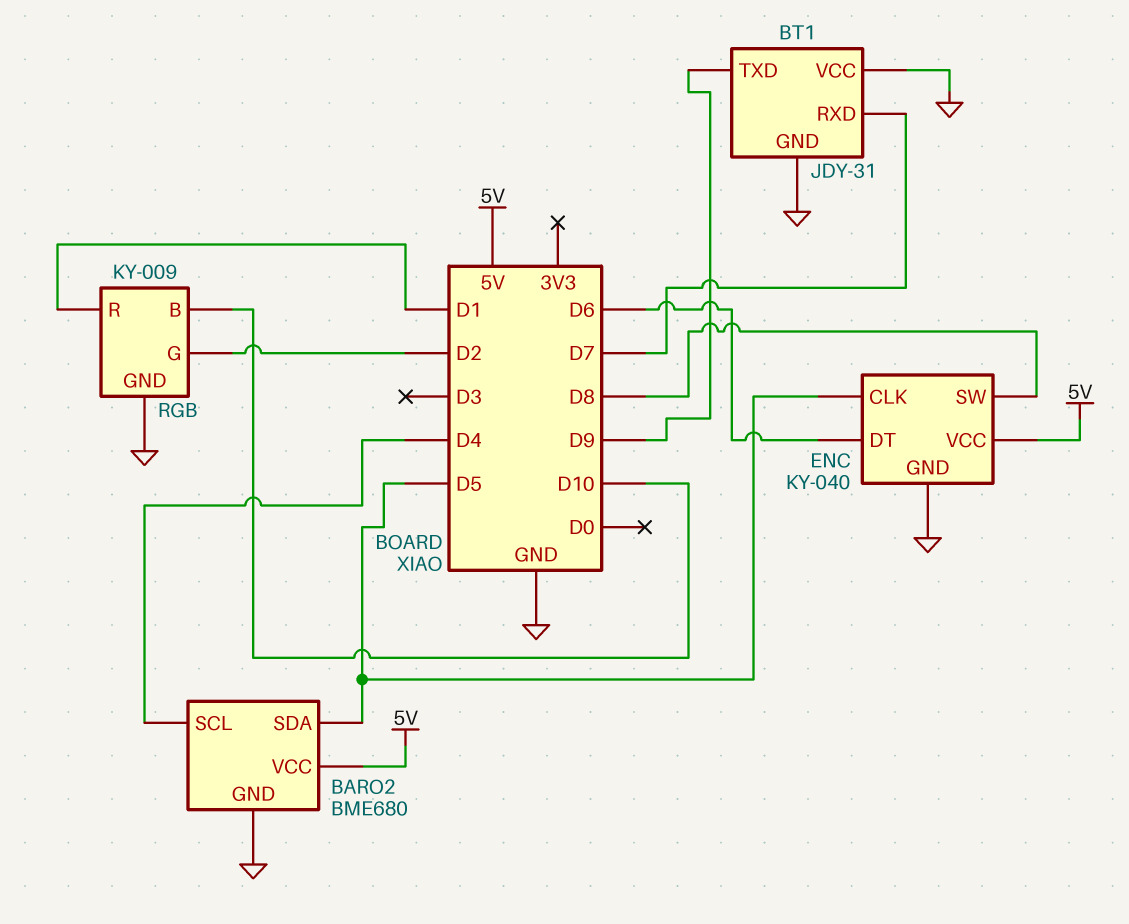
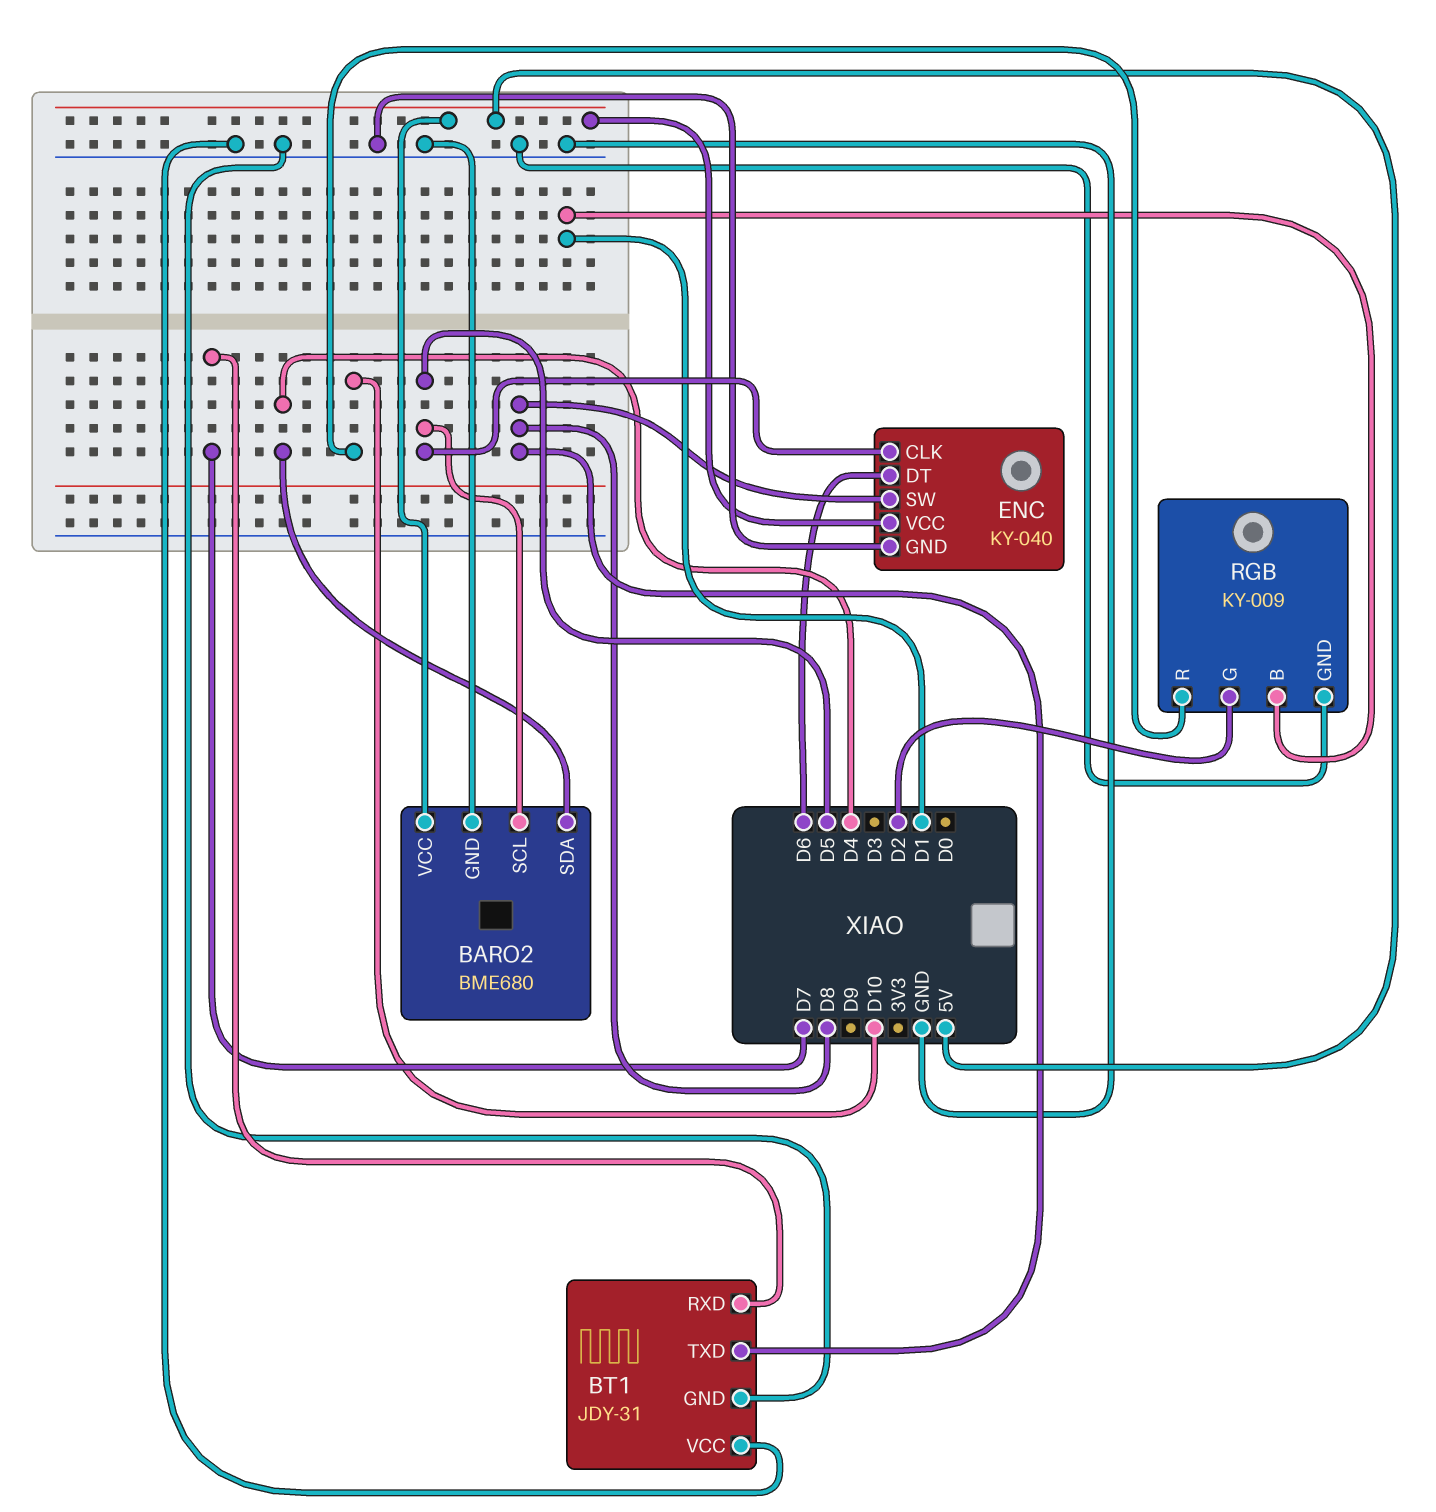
BARO2 pin SCL: D4 -> D5
BARO2 pin SDA: D5 -> D4
BT1 pin TXD: D9 -> D8
RGB pin B: D10 -> D1
RGB pin R: D1 -> D10

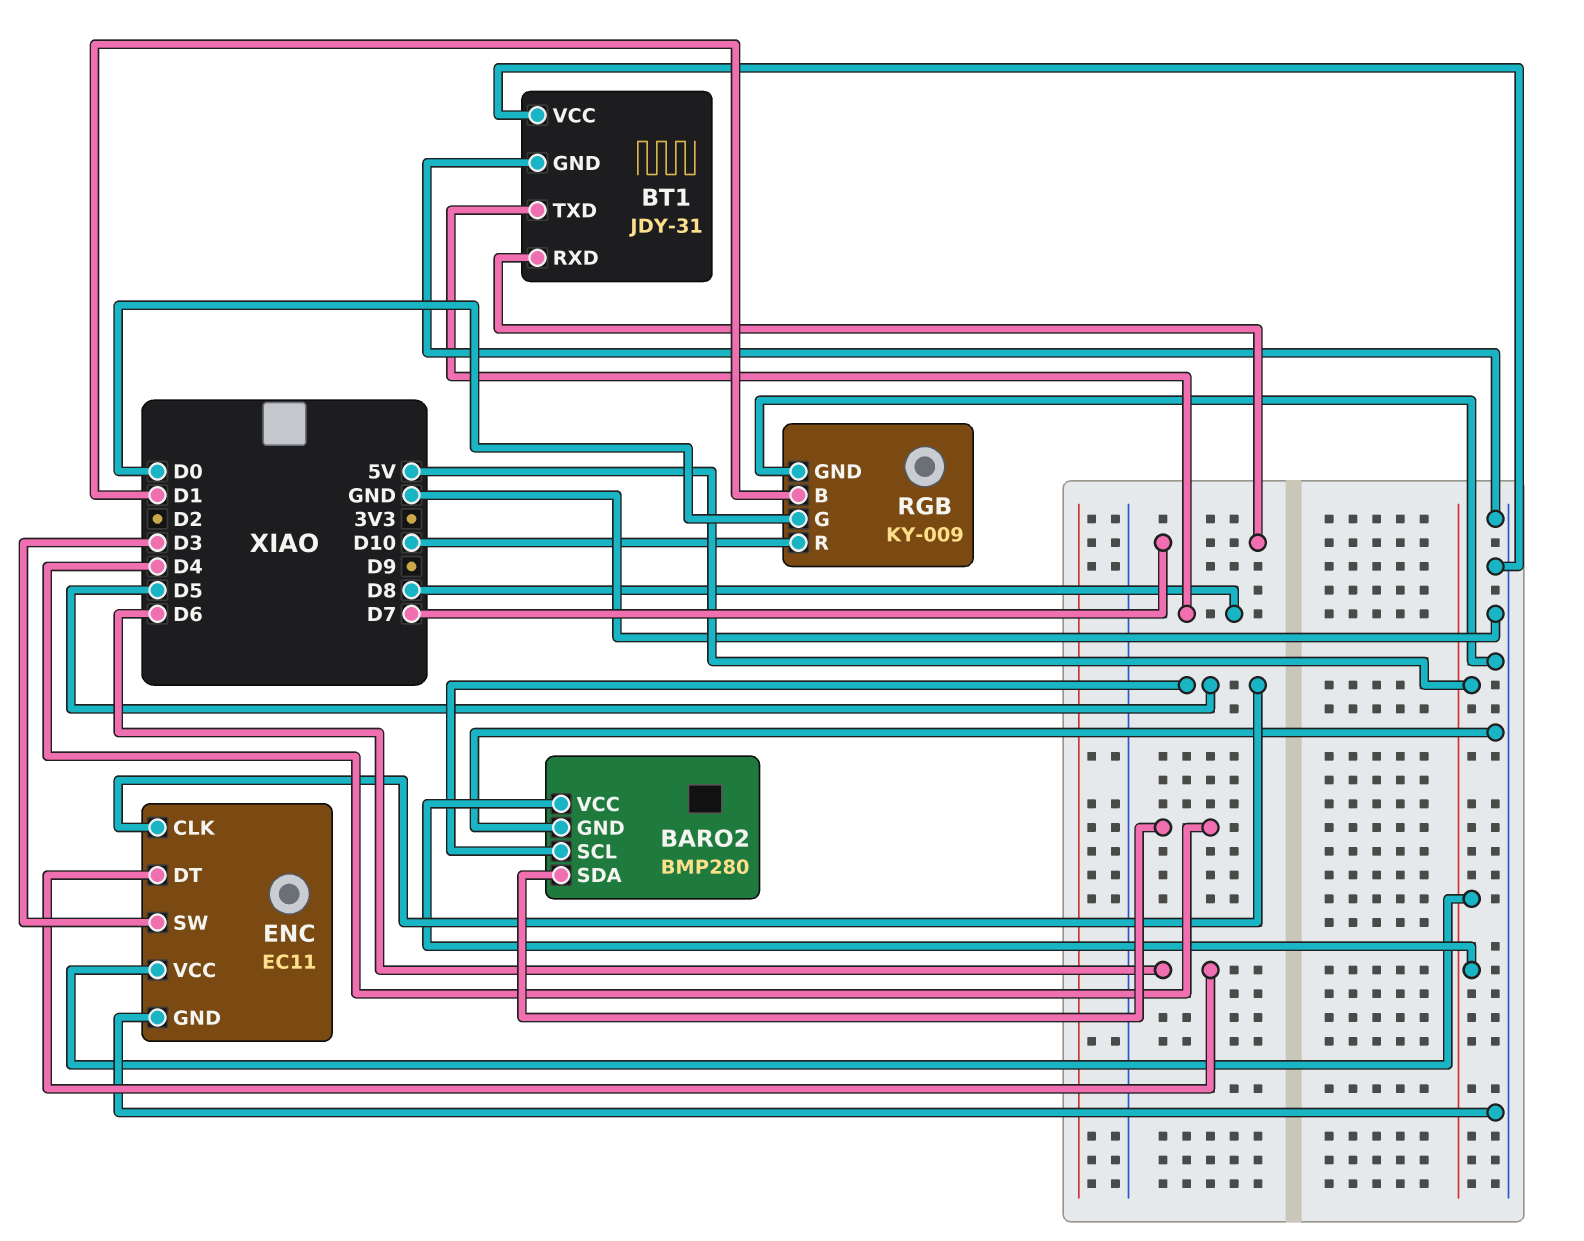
BARO2: BME680 -> BMP280
ENC: KY-040 -> EC11
ENC pin SW: D8 -> D3
RGB pin G: D2 -> D0

